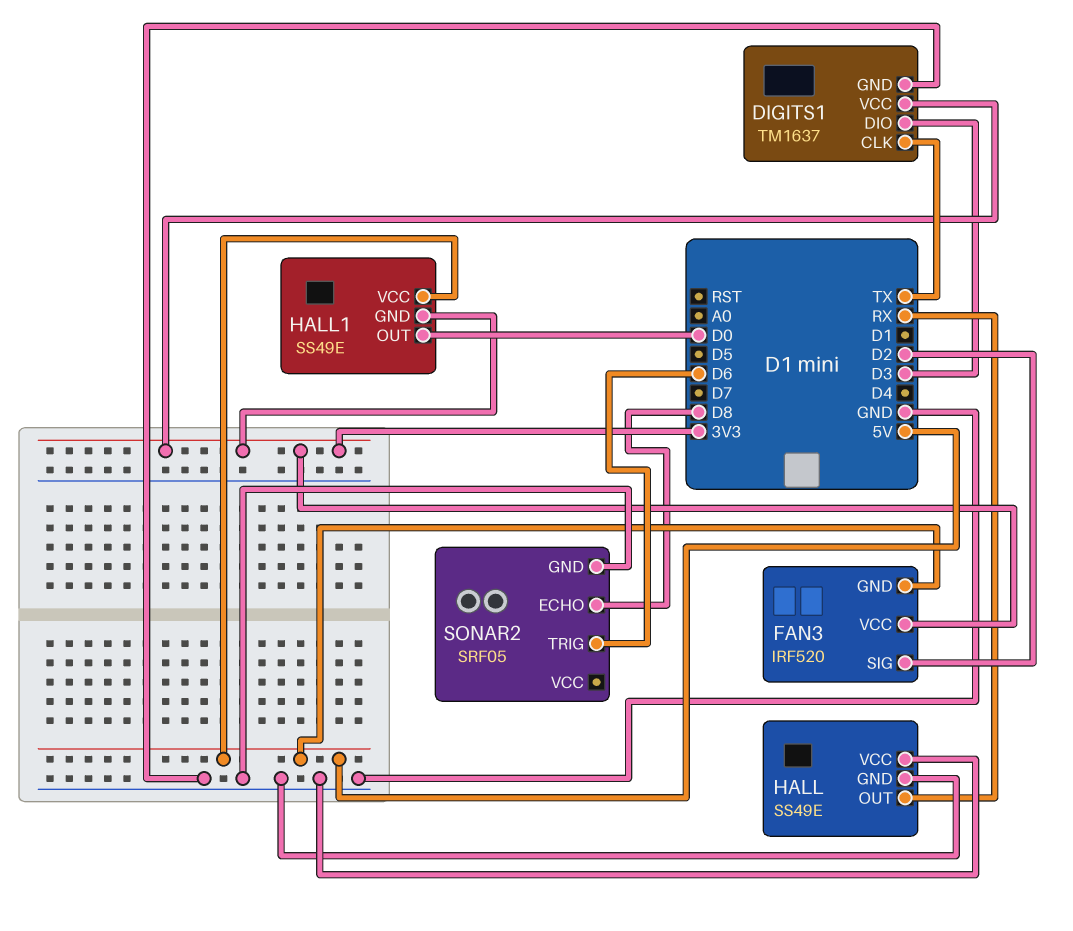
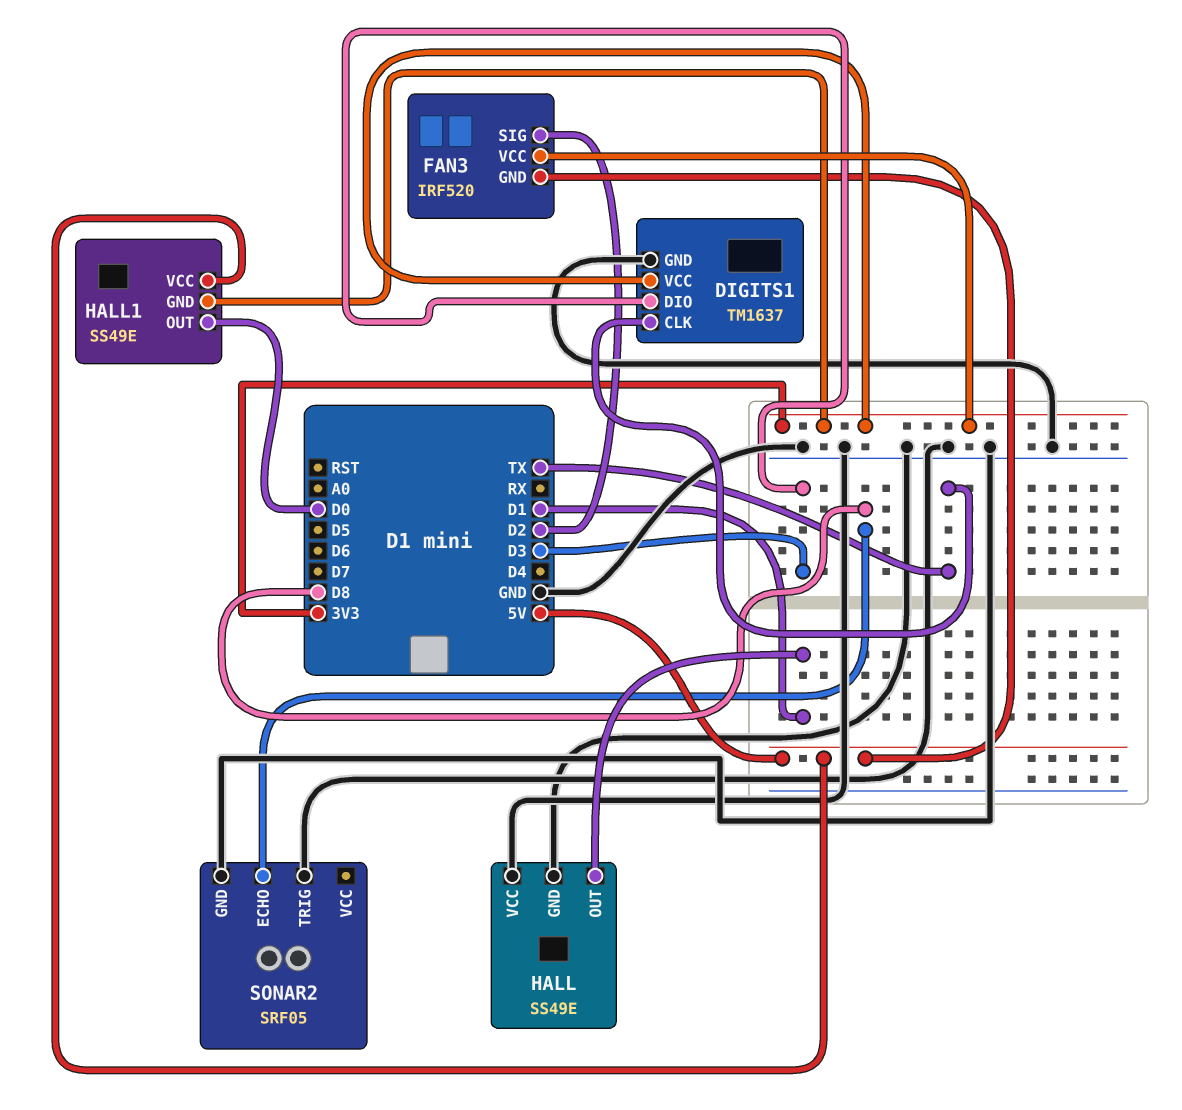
HALL pin OUT: RX -> D1
SONAR2 pin TRIG: D6 -> GND

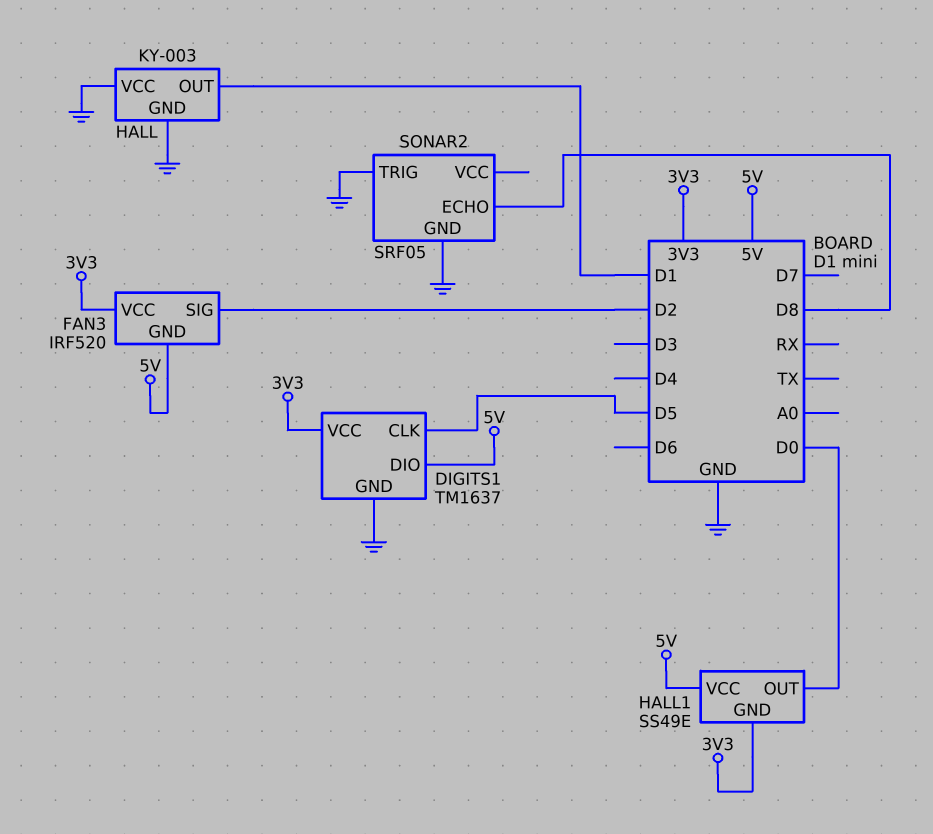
DIGITS1 pin CLK: TX -> D5
DIGITS1 pin DIO: D3 -> 5V
HALL: SS49E -> KY-003

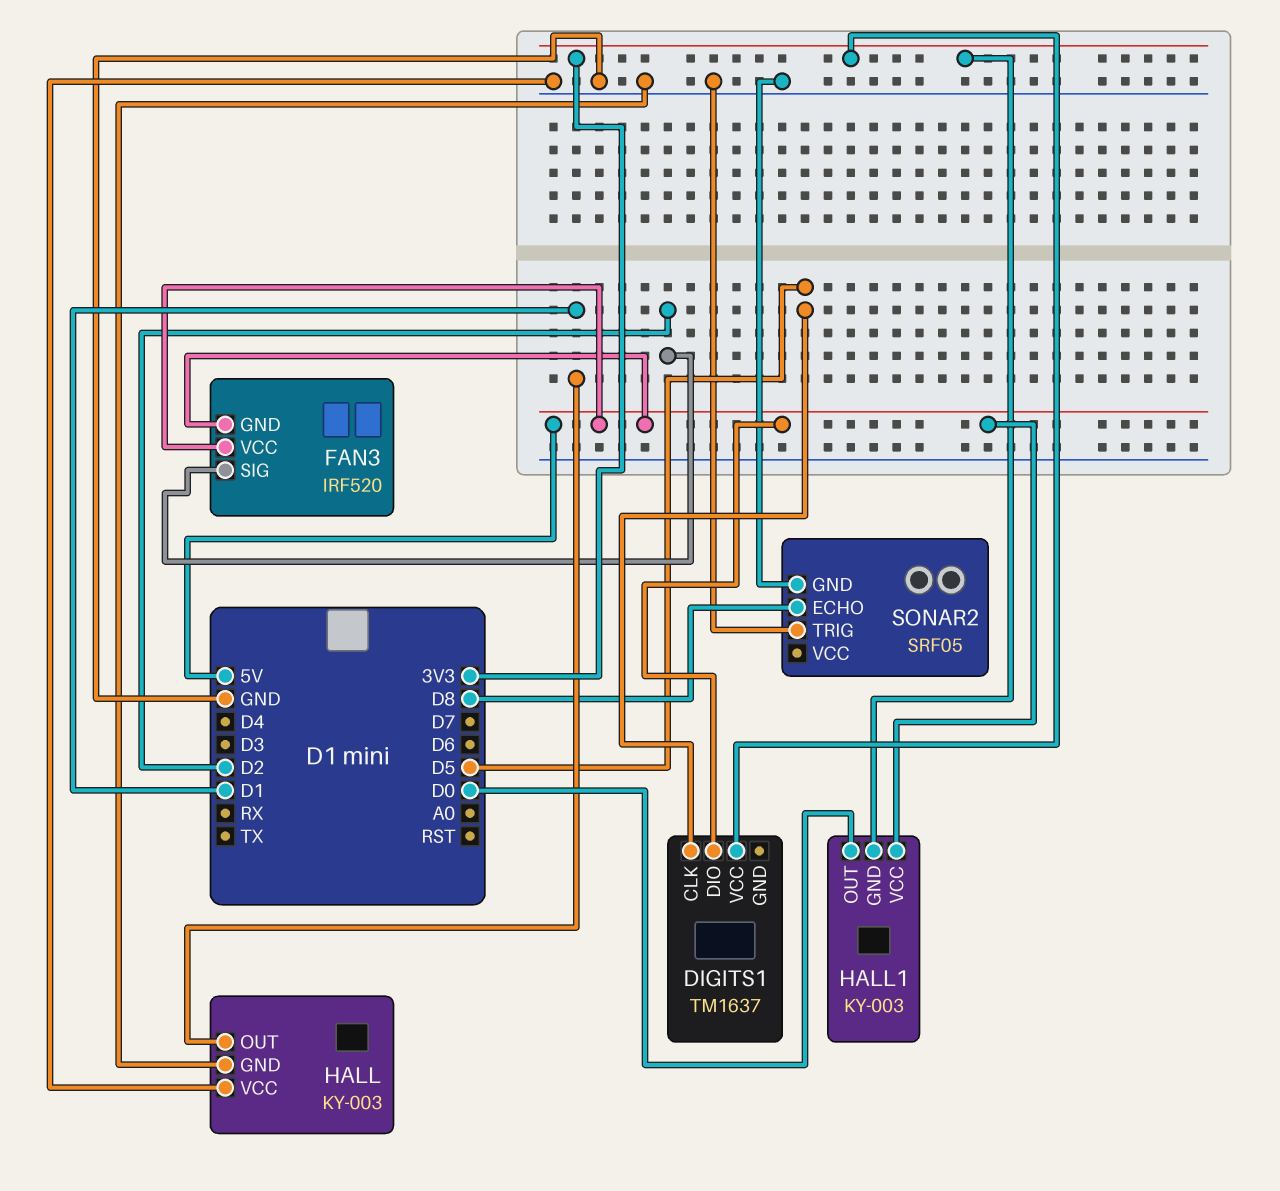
DIGITS1 pin GND: GND -> none
FAN3 pin VCC: 3V3 -> 5V
HALL1: SS49E -> KY-003

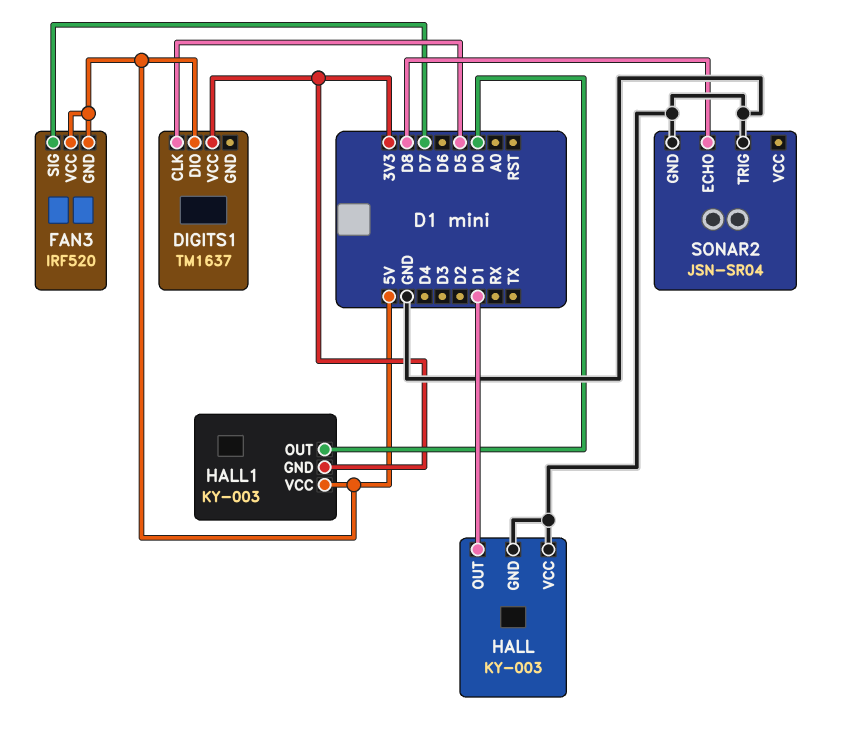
FAN3 pin SIG: D2 -> D7
SONAR2: SRF05 -> JSN-SR04

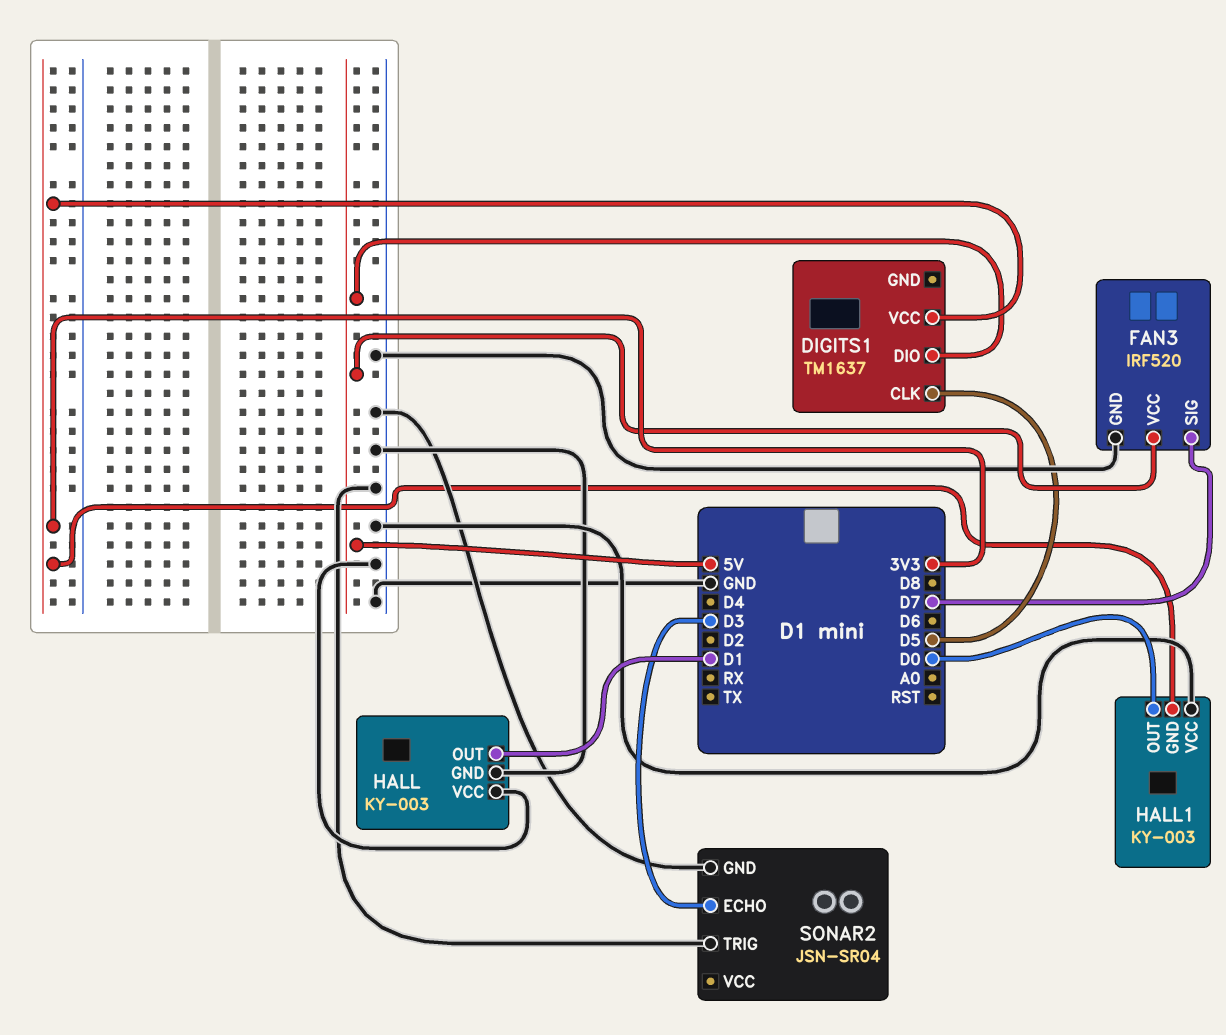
FAN3 pin GND: 5V -> GND
HALL1 pin VCC: 5V -> GND
SONAR2 pin ECHO: D8 -> D3

